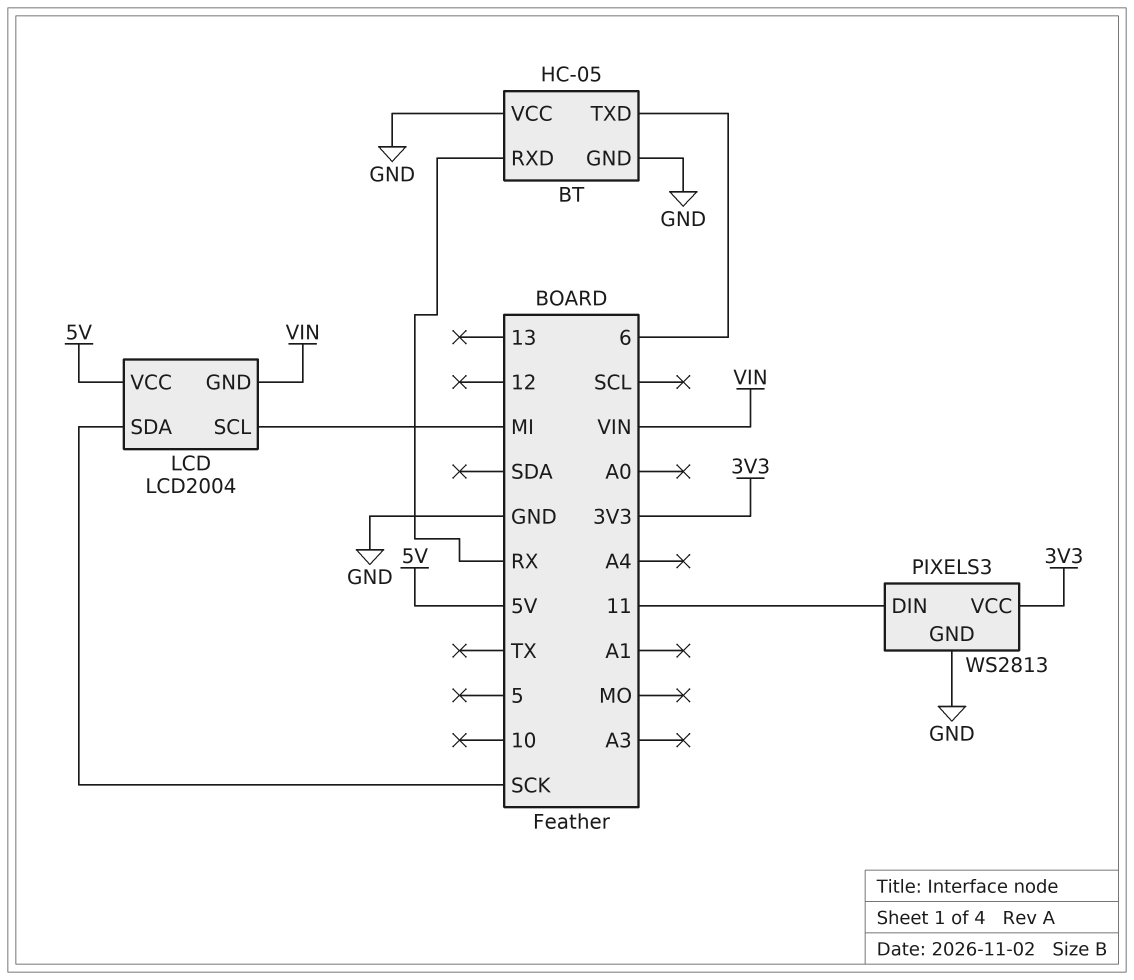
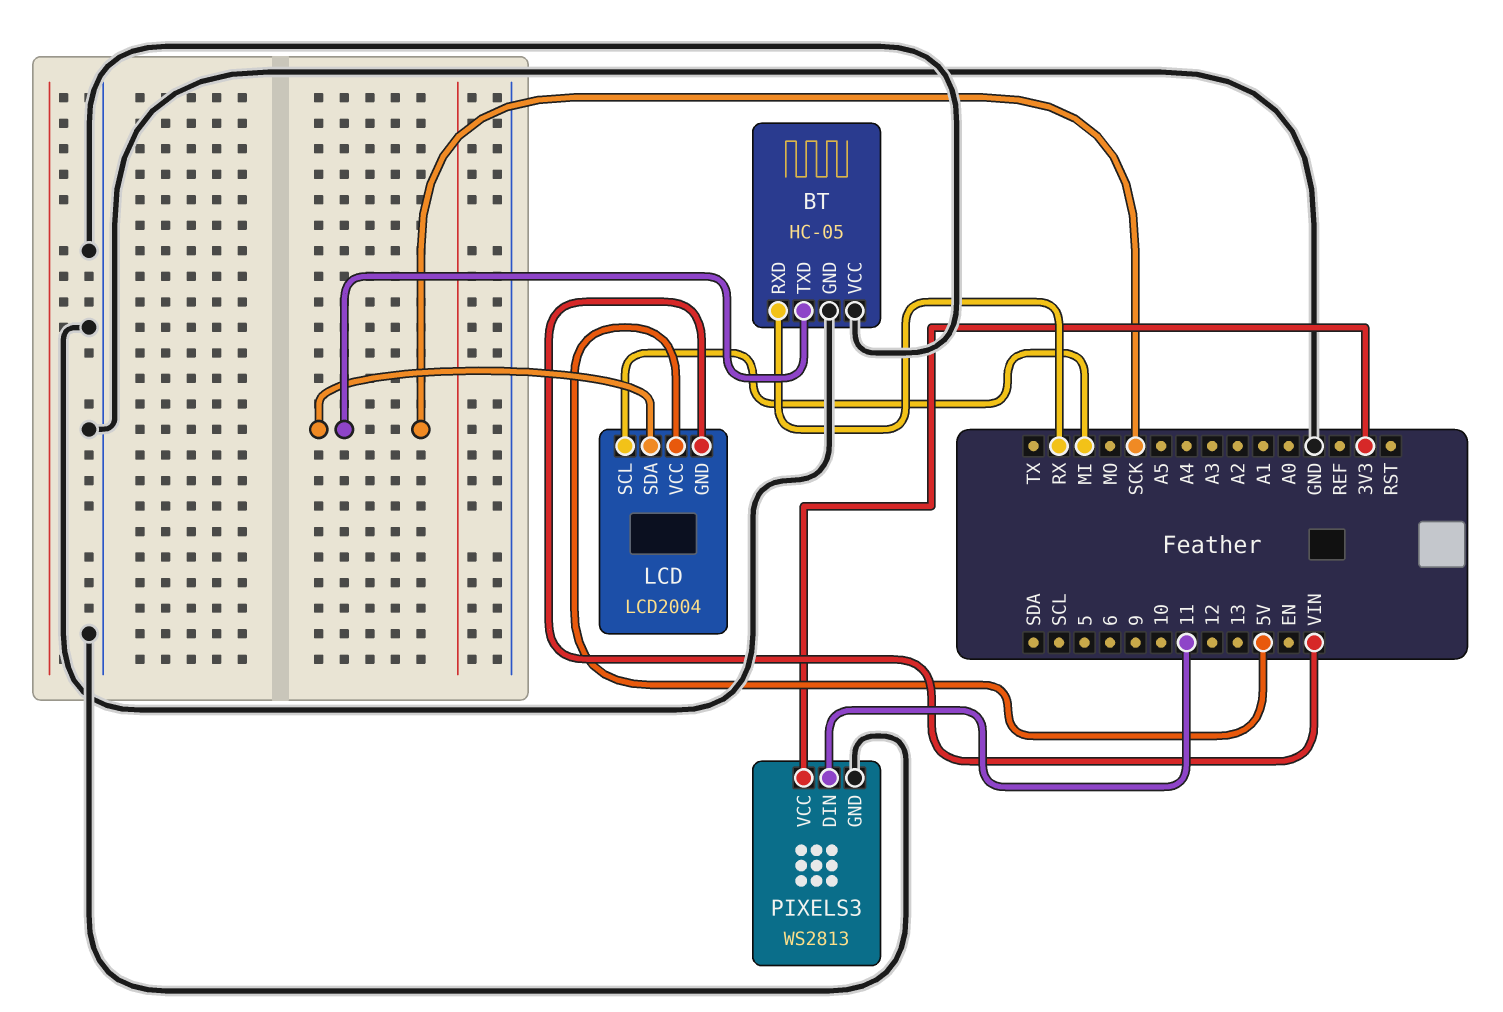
BT pin TXD: 6 -> SCK

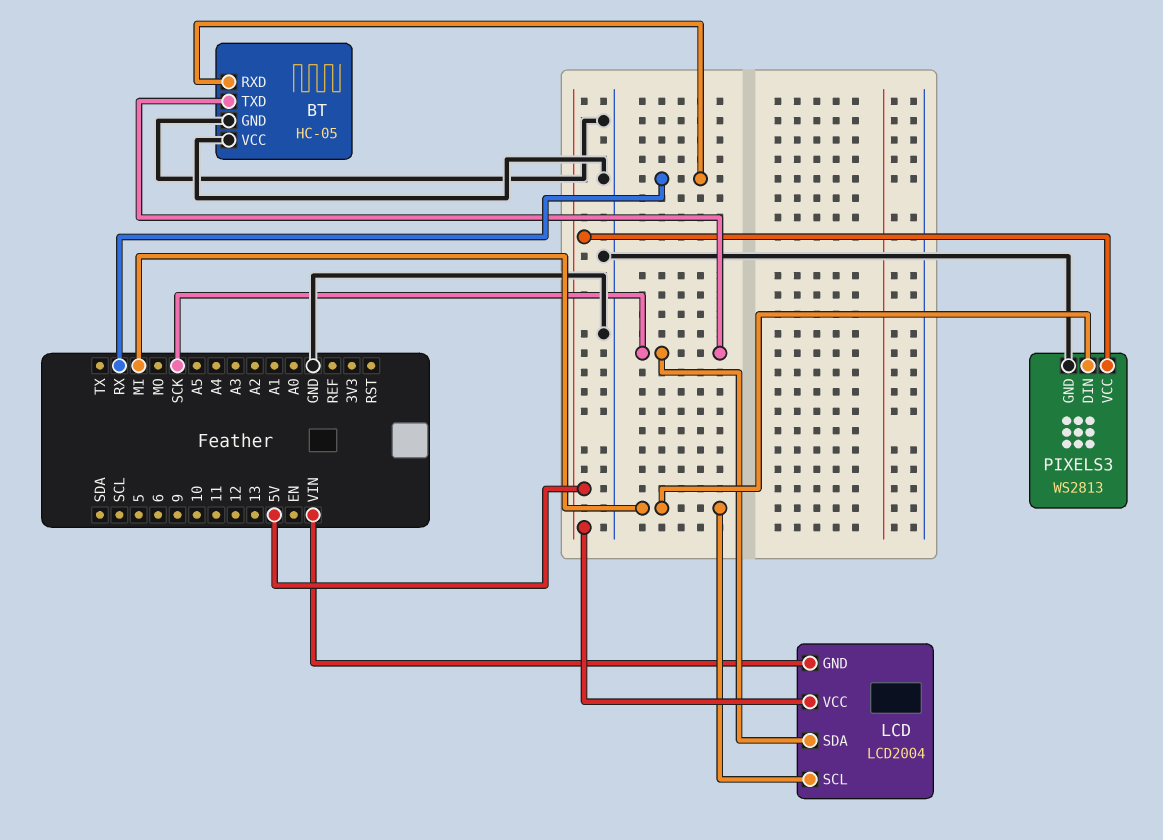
PIXELS3 pin DIN: 11 -> MI
PIXELS3 pin VCC: 3V3 -> 5V

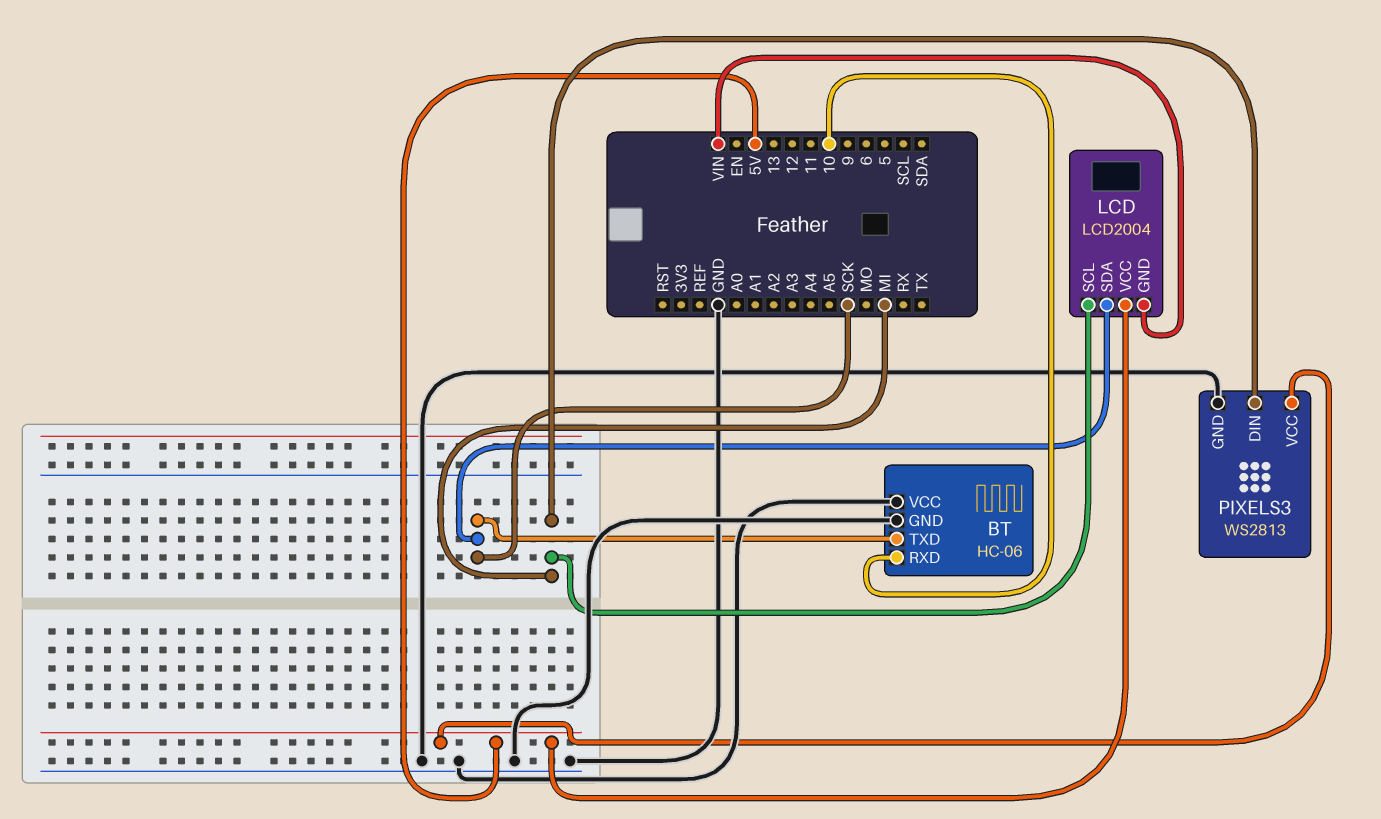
BT: HC-05 -> HC-06
BT pin RXD: RX -> 10

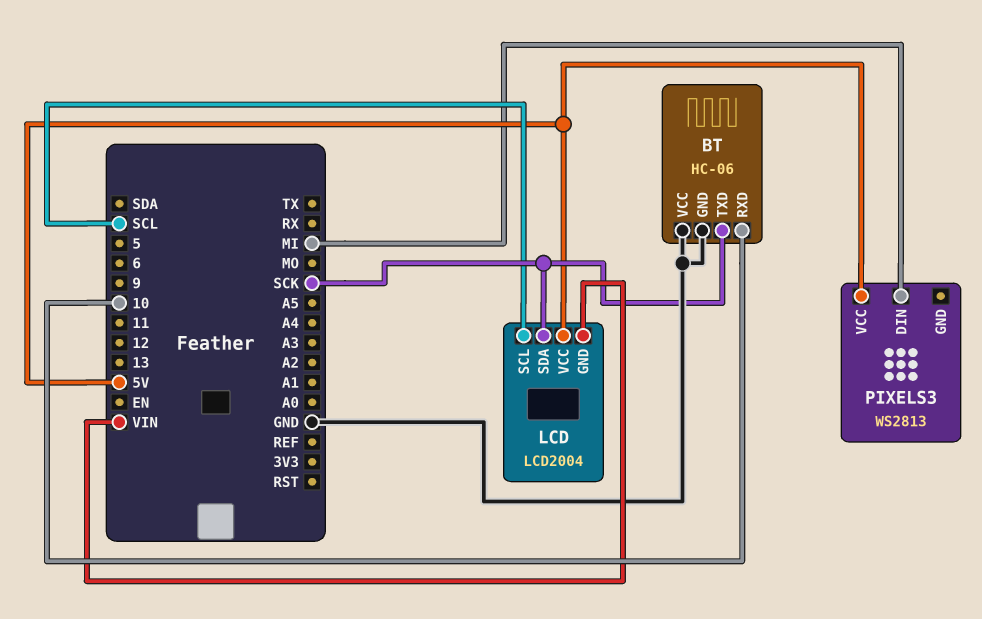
LCD pin SCL: MI -> SCL
PIXELS3 pin GND: GND -> none

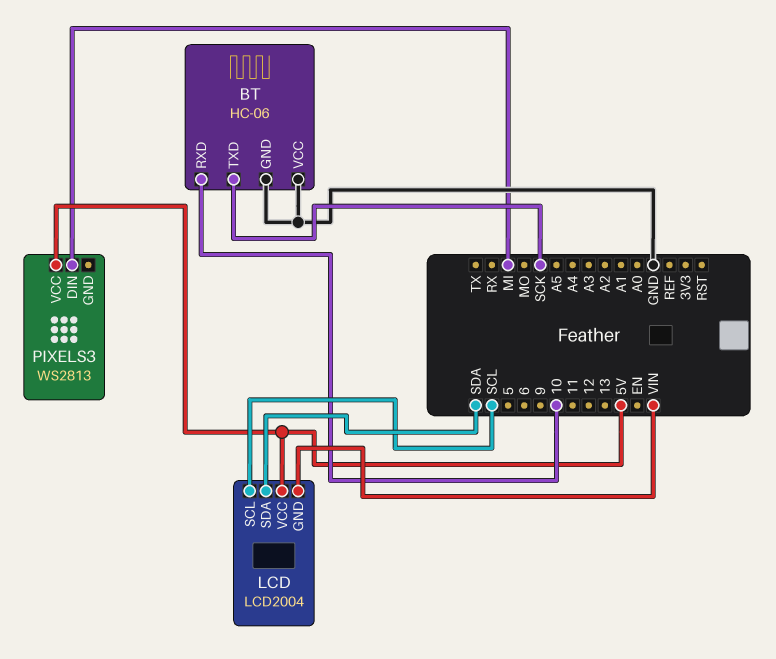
LCD pin SDA: SCK -> SDA

